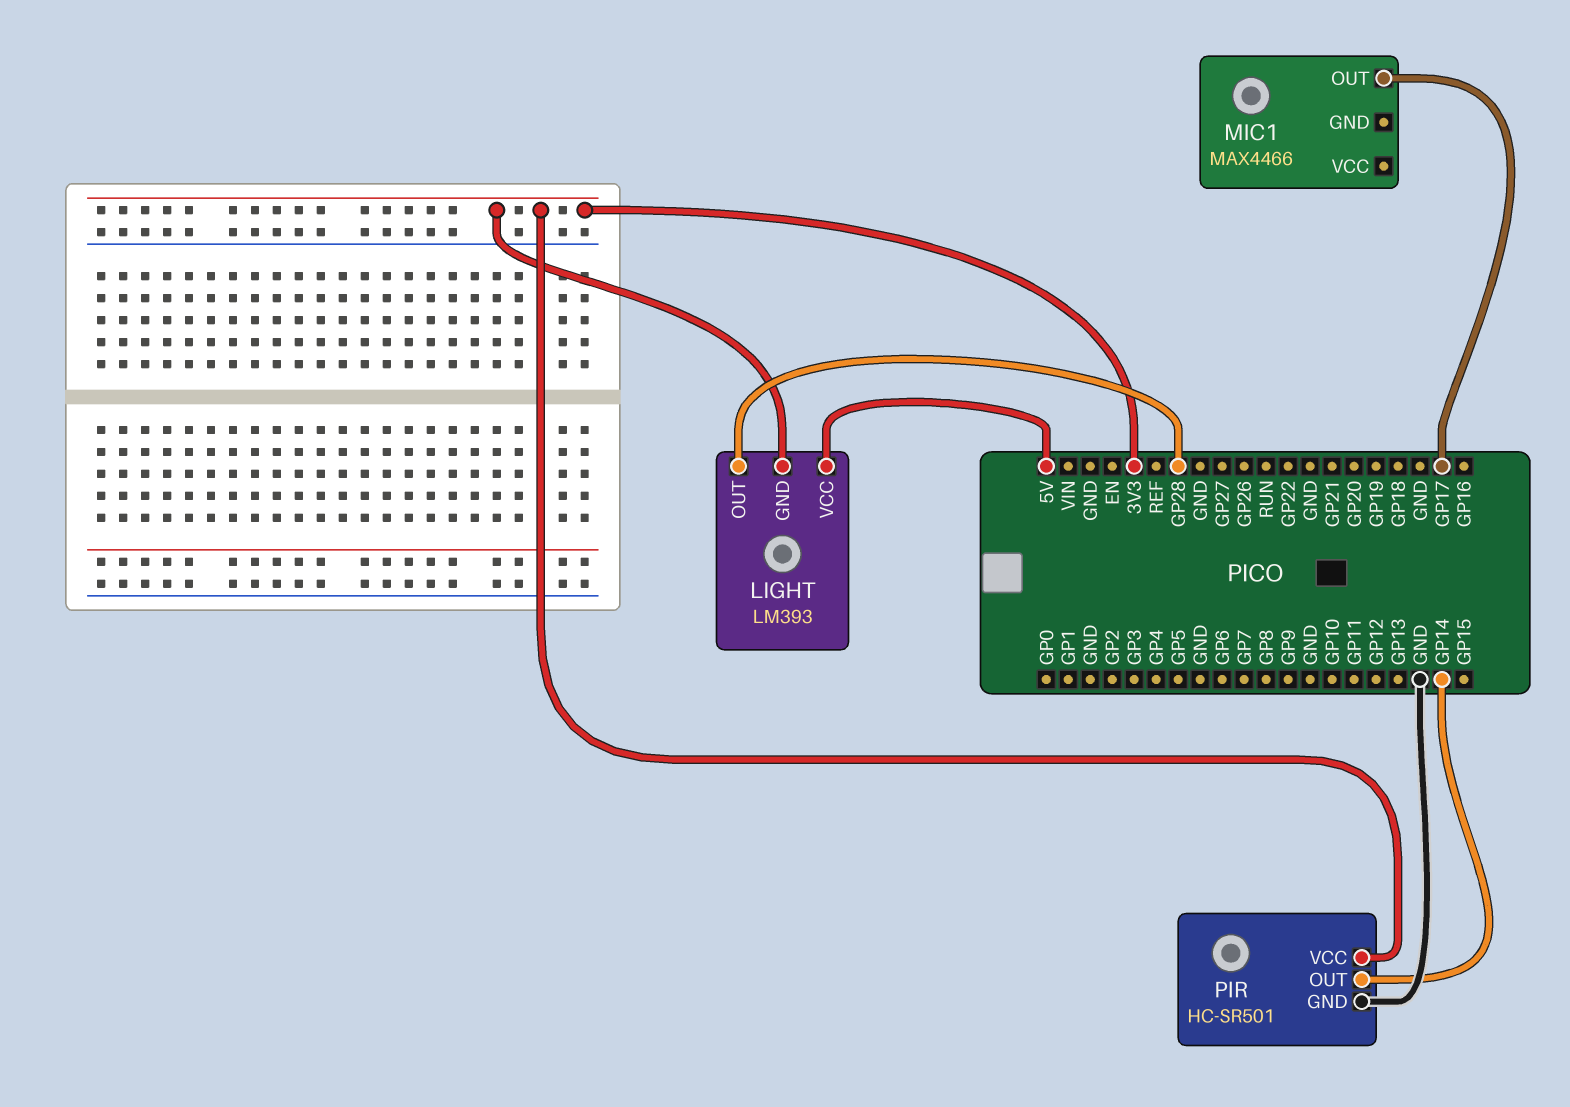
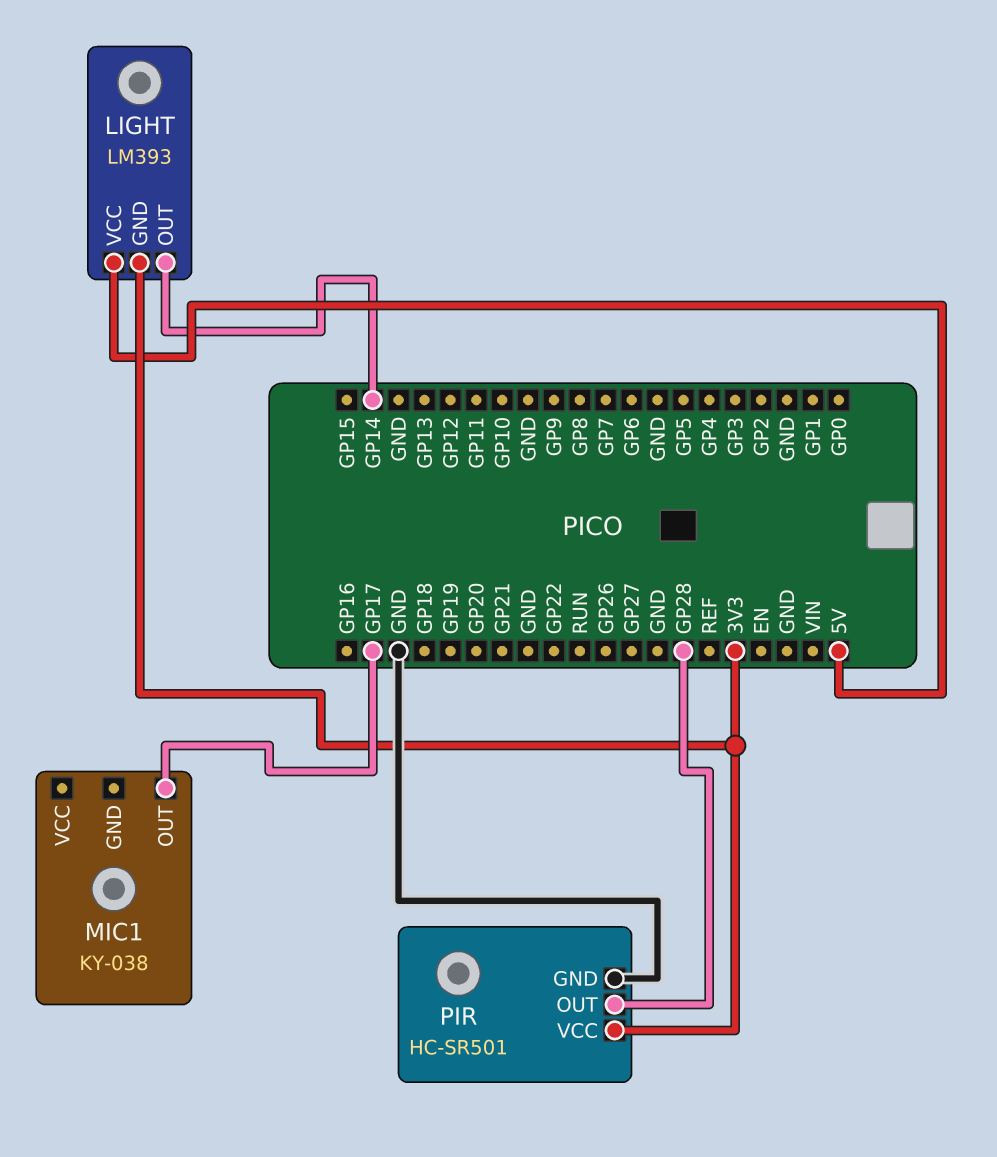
LIGHT pin OUT: GP28 -> GP14
MIC1: MAX4466 -> KY-038
PIR pin OUT: GP14 -> GP28

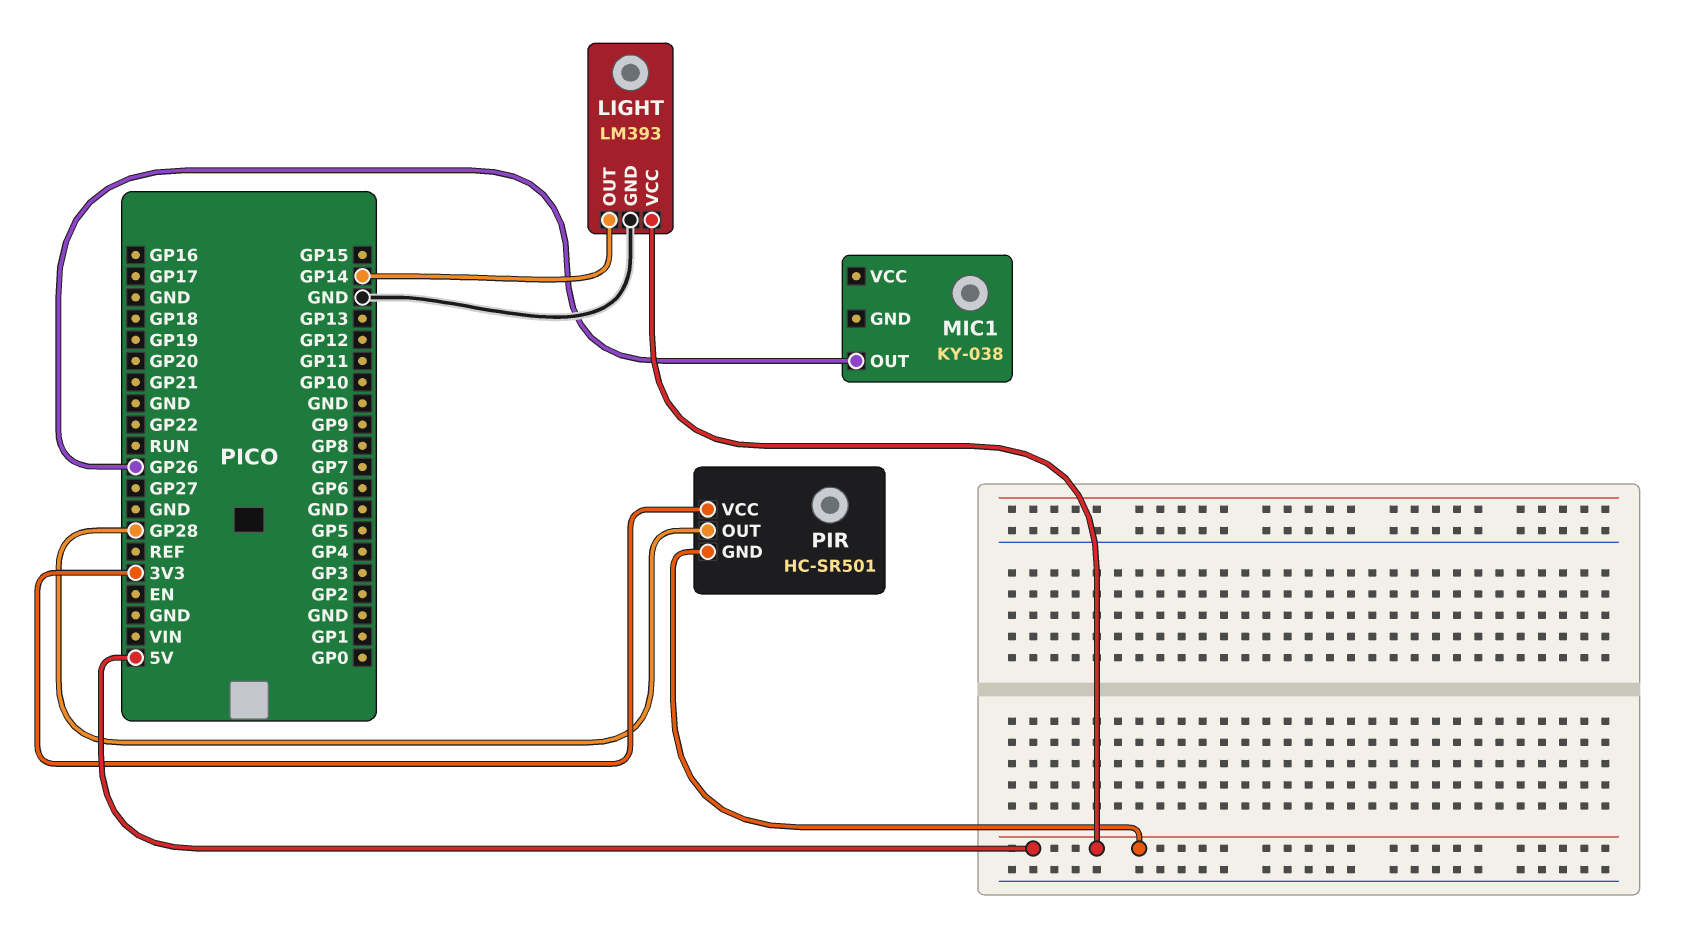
LIGHT pin GND: 3V3 -> GND
MIC1 pin OUT: GP17 -> GP26
PIR pin GND: GND -> 5V

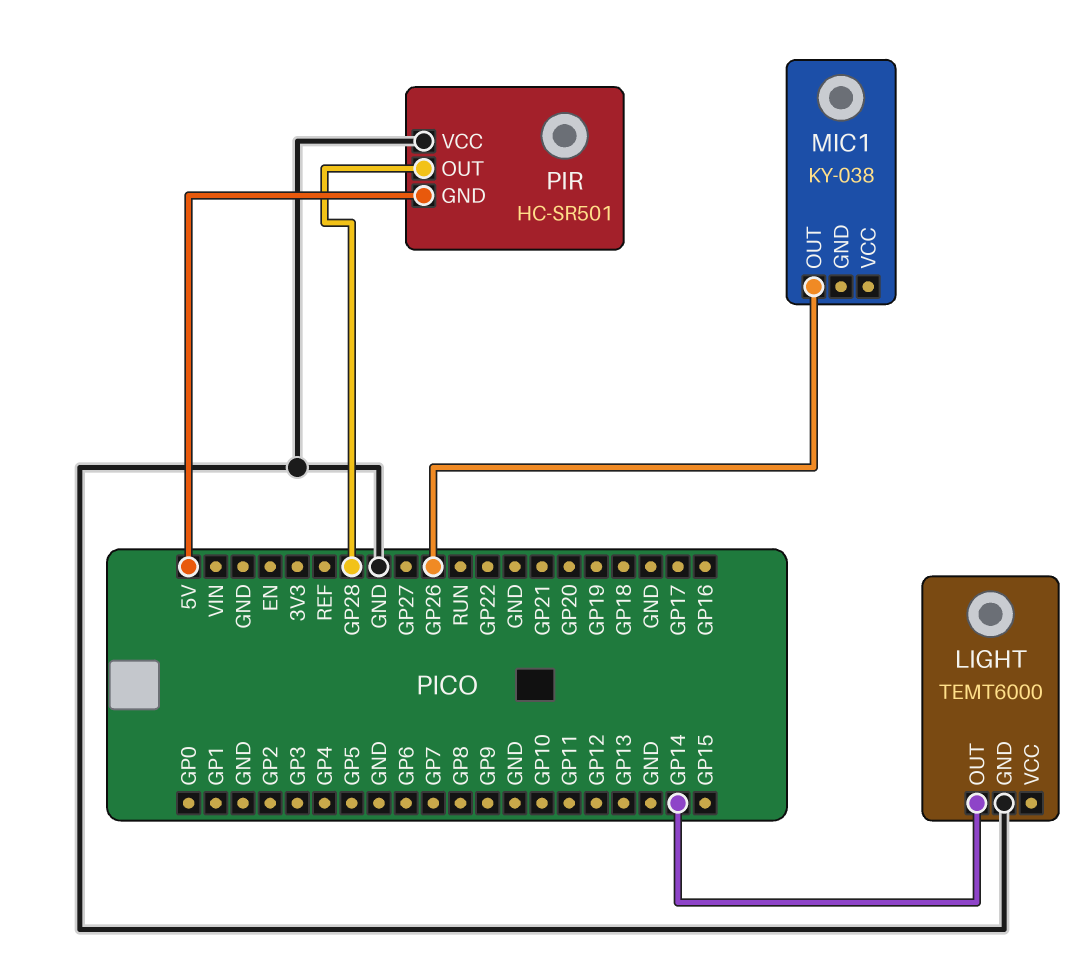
LIGHT: LM393 -> TEMT6000
LIGHT pin VCC: 5V -> none
PIR pin VCC: 3V3 -> GND

